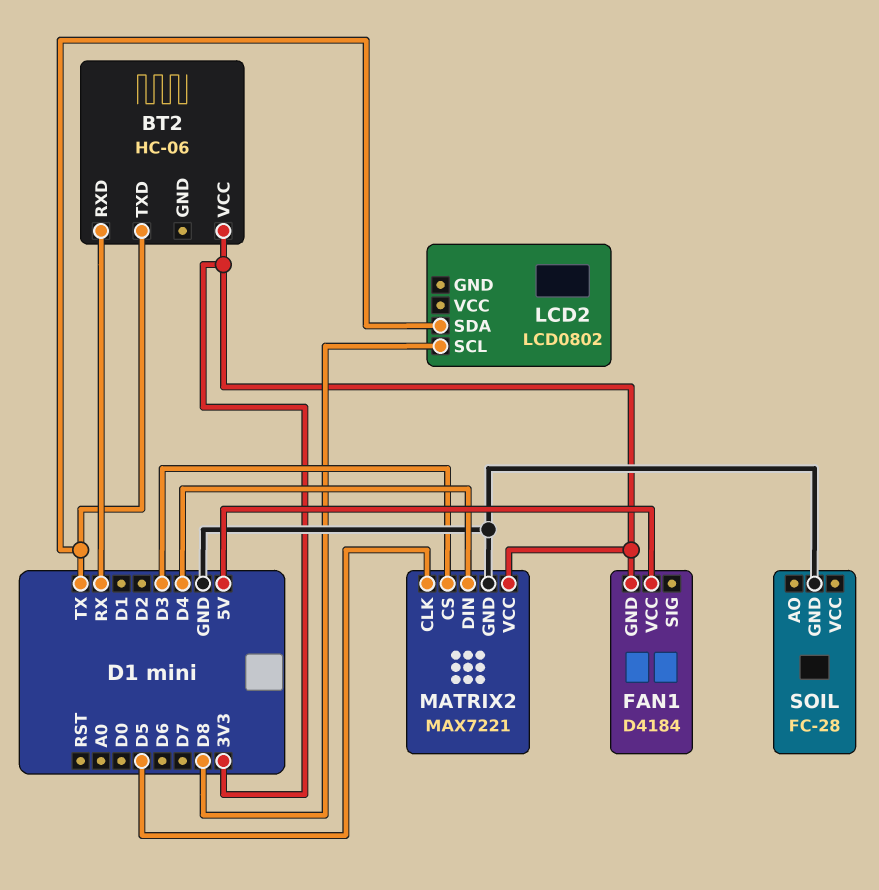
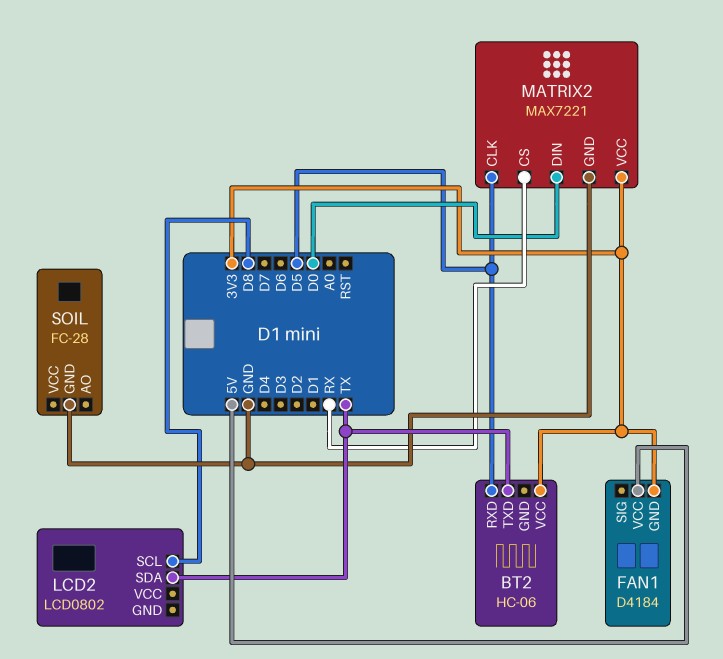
BT2 pin RXD: RX -> D5
MATRIX2 pin CS: D3 -> RX
MATRIX2 pin DIN: D4 -> D0

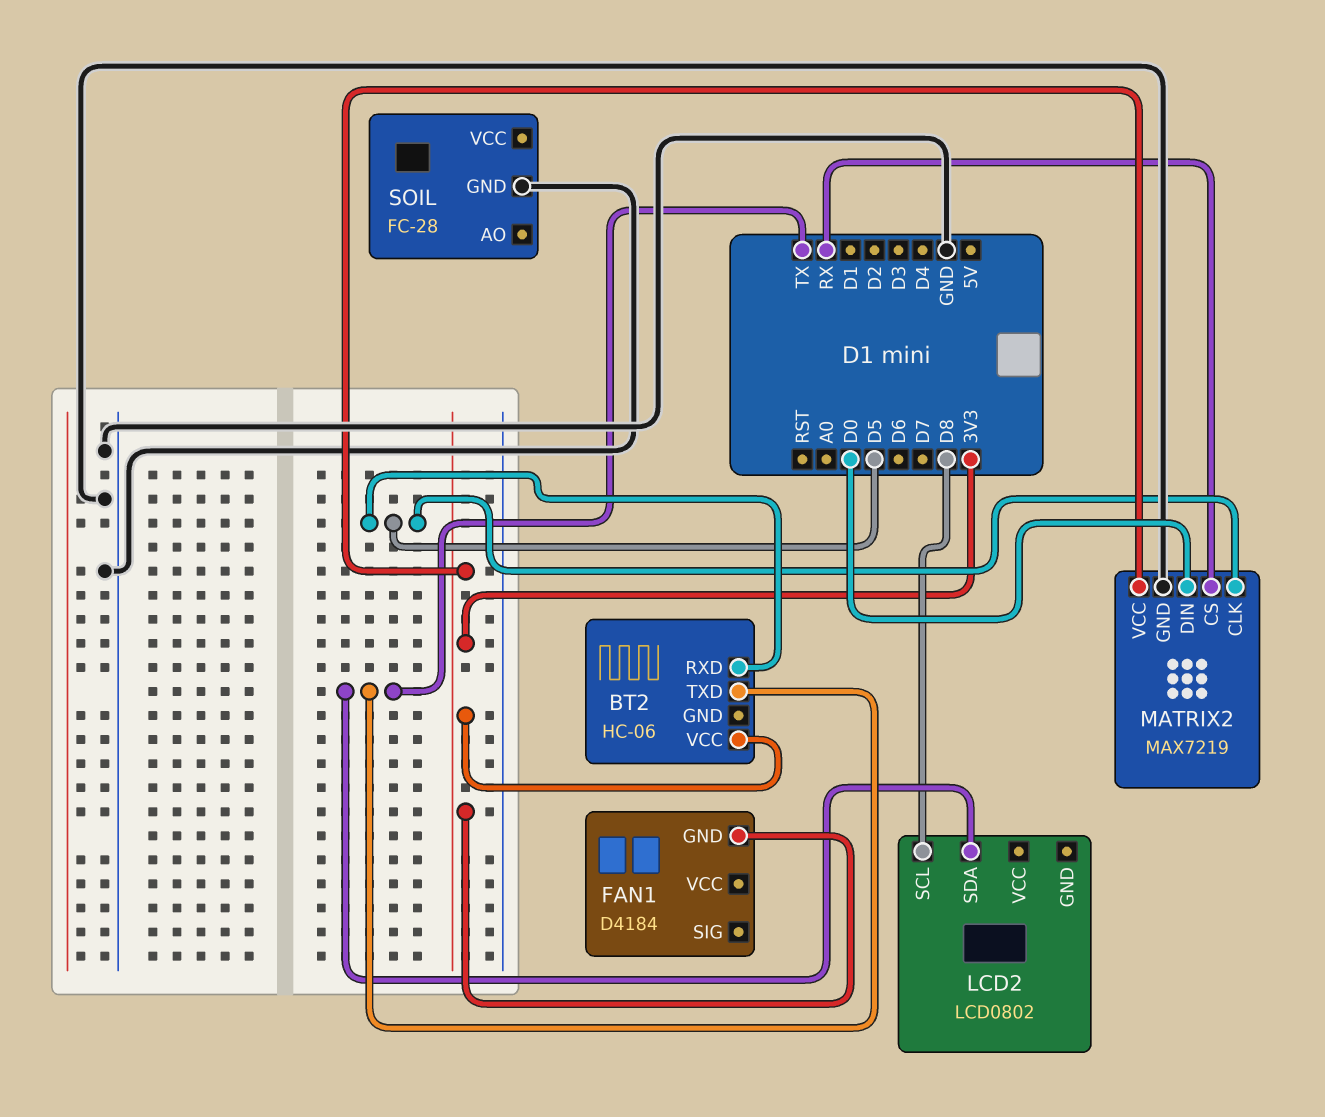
FAN1 pin VCC: 5V -> none
MATRIX2: MAX7221 -> MAX7219

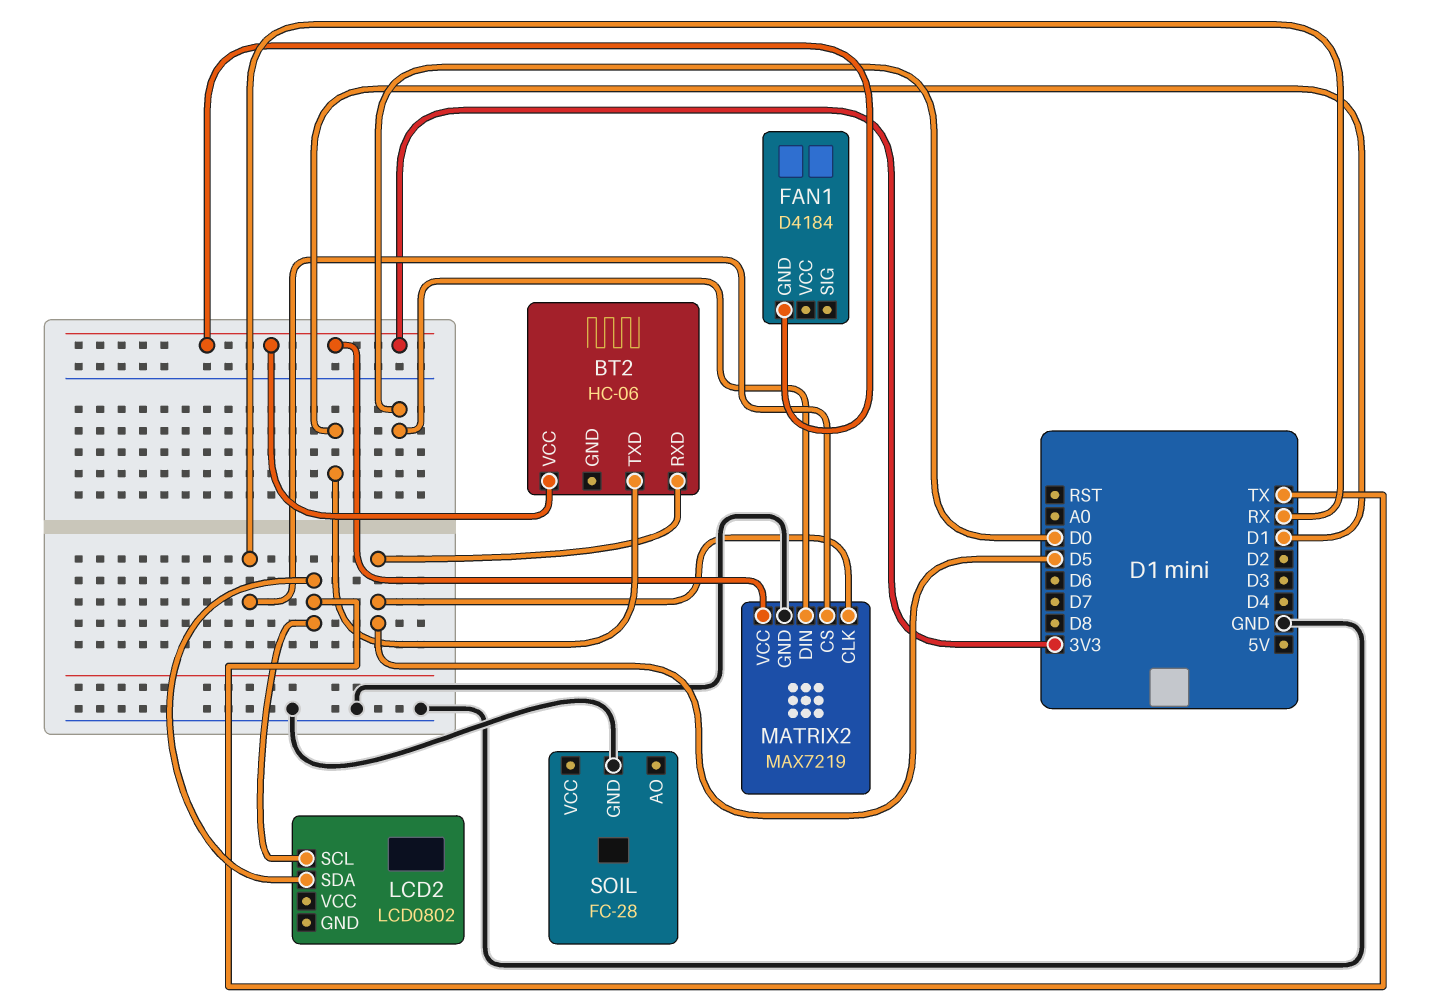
BT2 pin TXD: TX -> D1
LCD2 pin SCL: D8 -> TX

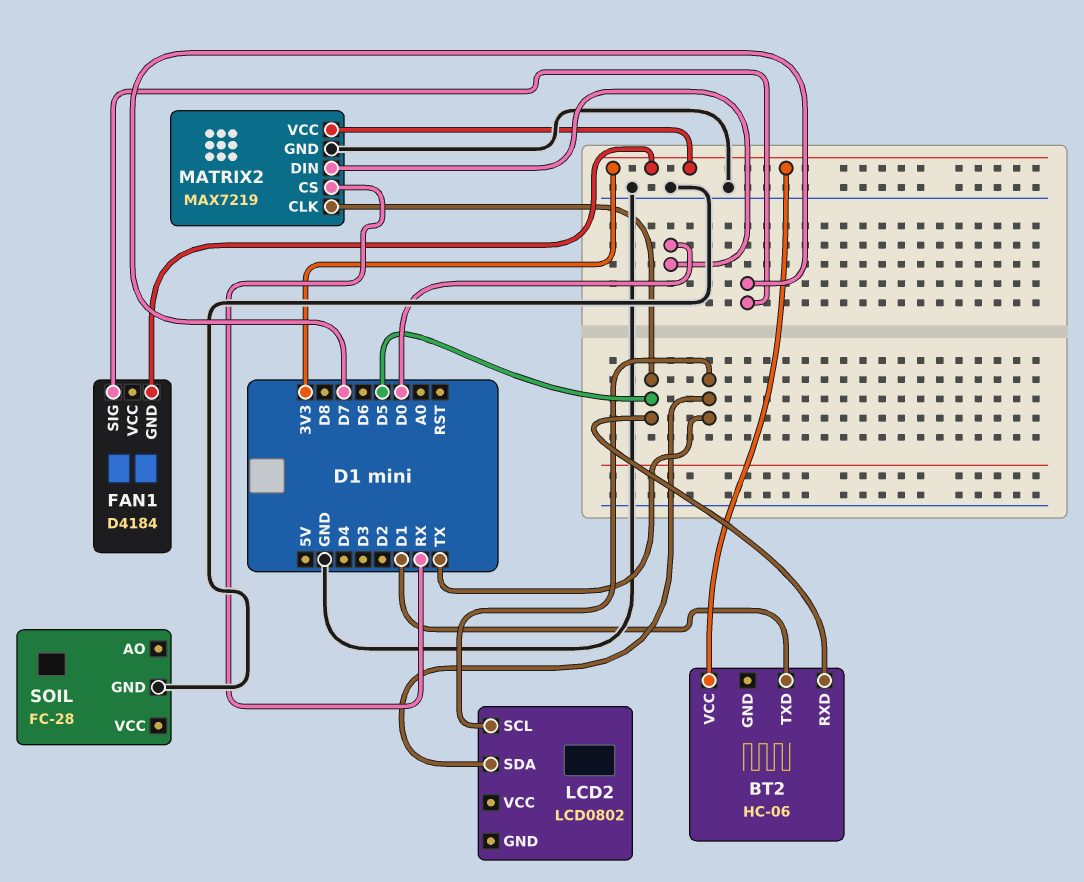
FAN1 pin SIG: none -> D7

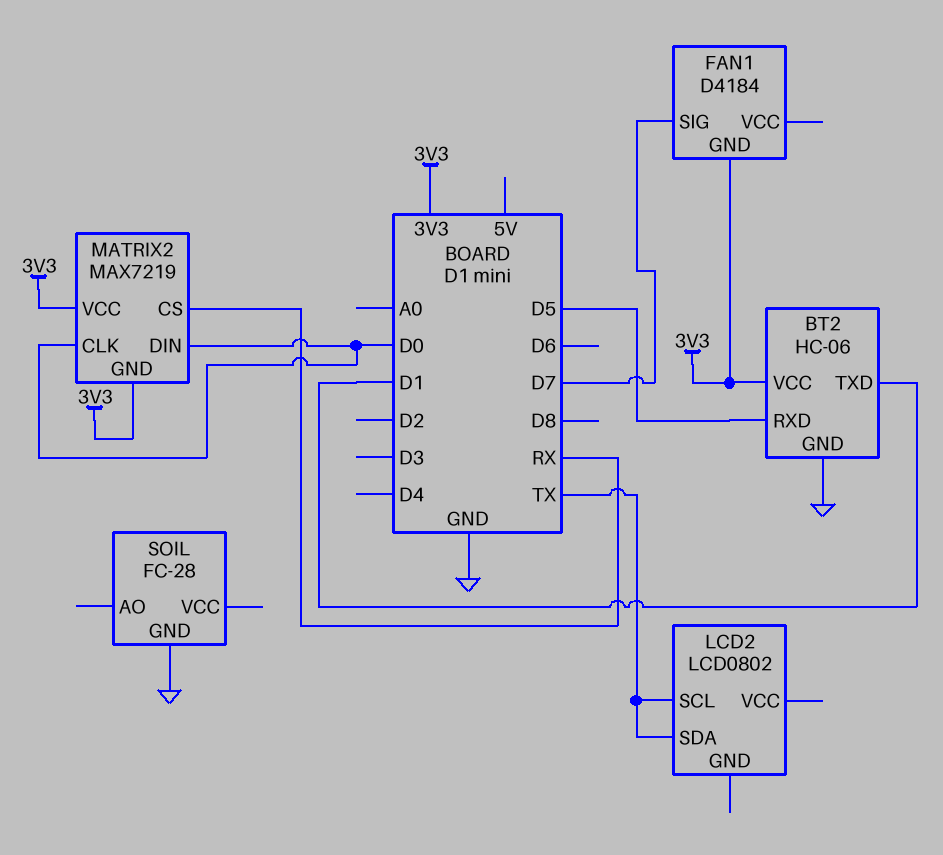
BT2 pin GND: none -> GND
MATRIX2 pin CLK: D5 -> D0
MATRIX2 pin GND: GND -> 3V3

